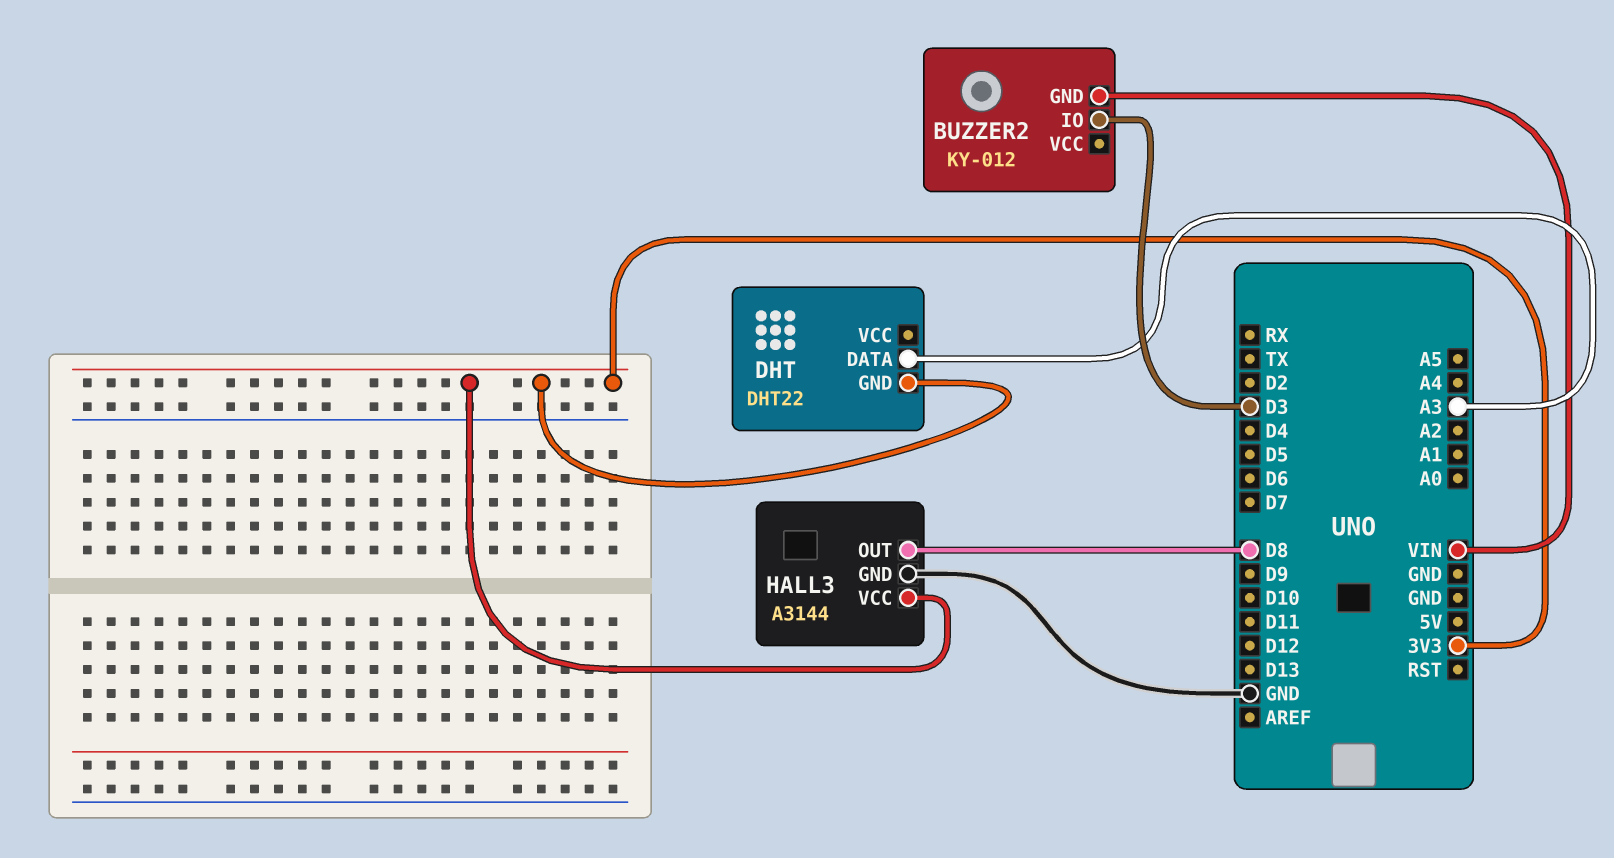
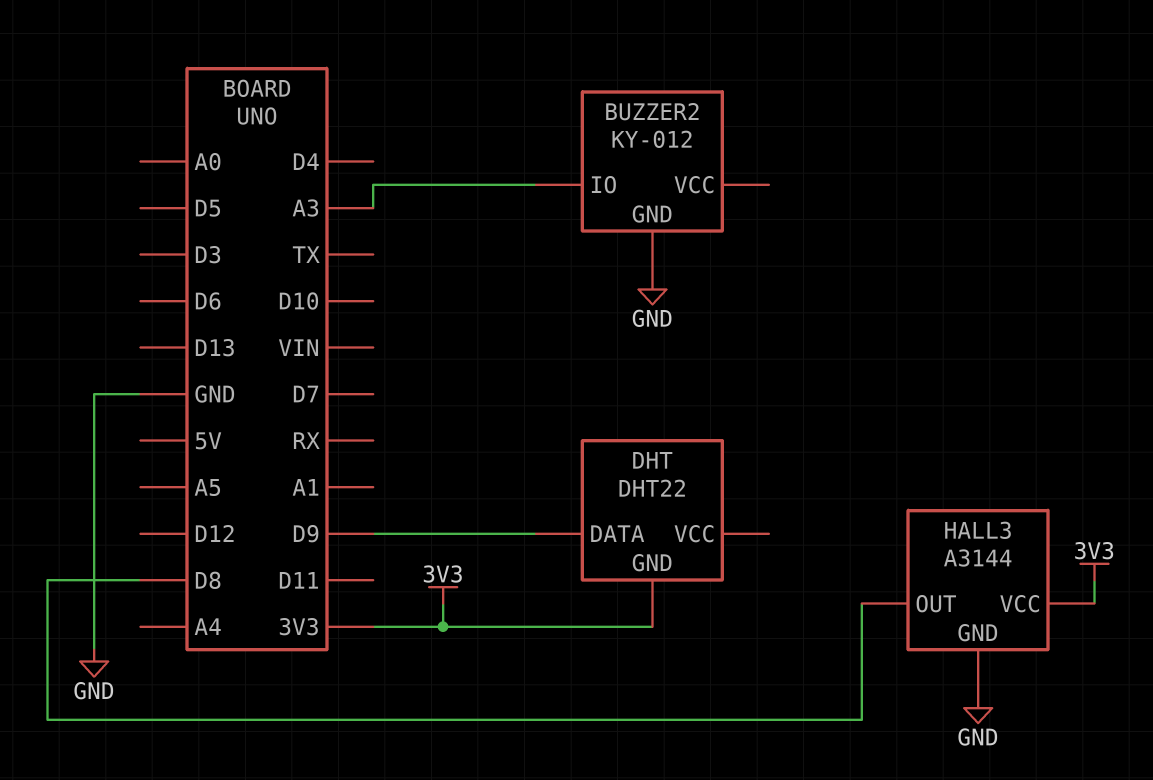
BUZZER2 pin GND: VIN -> GND
BUZZER2 pin IO: D3 -> A3
DHT pin DATA: A3 -> D9

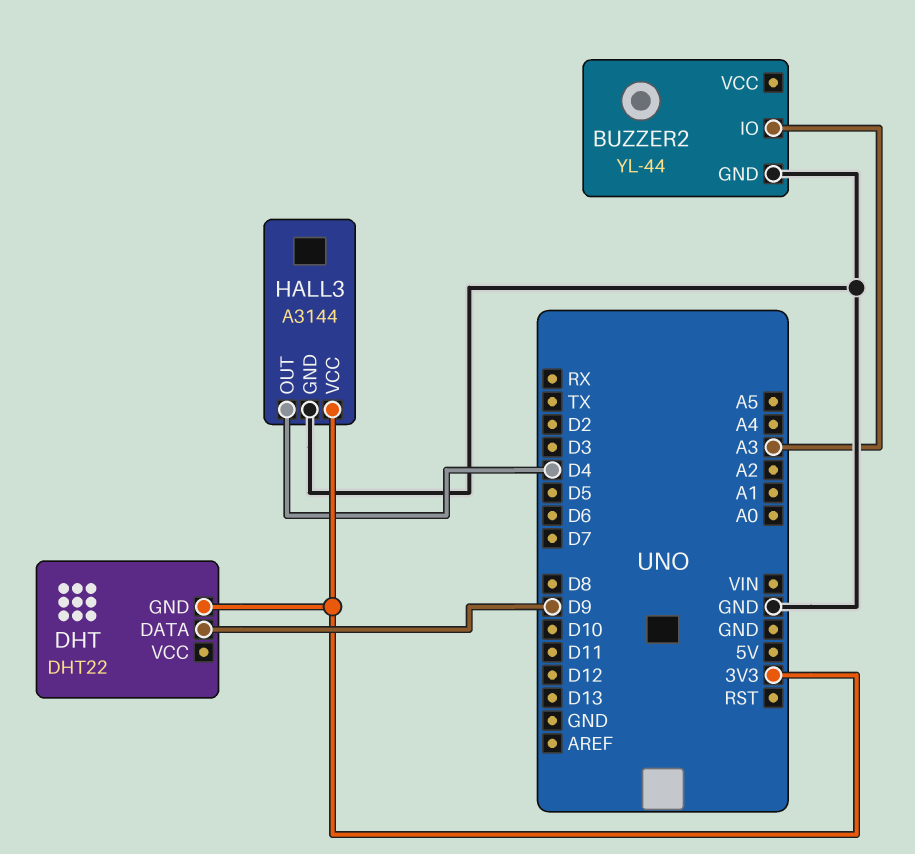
BUZZER2: KY-012 -> YL-44
HALL3 pin OUT: D8 -> D4

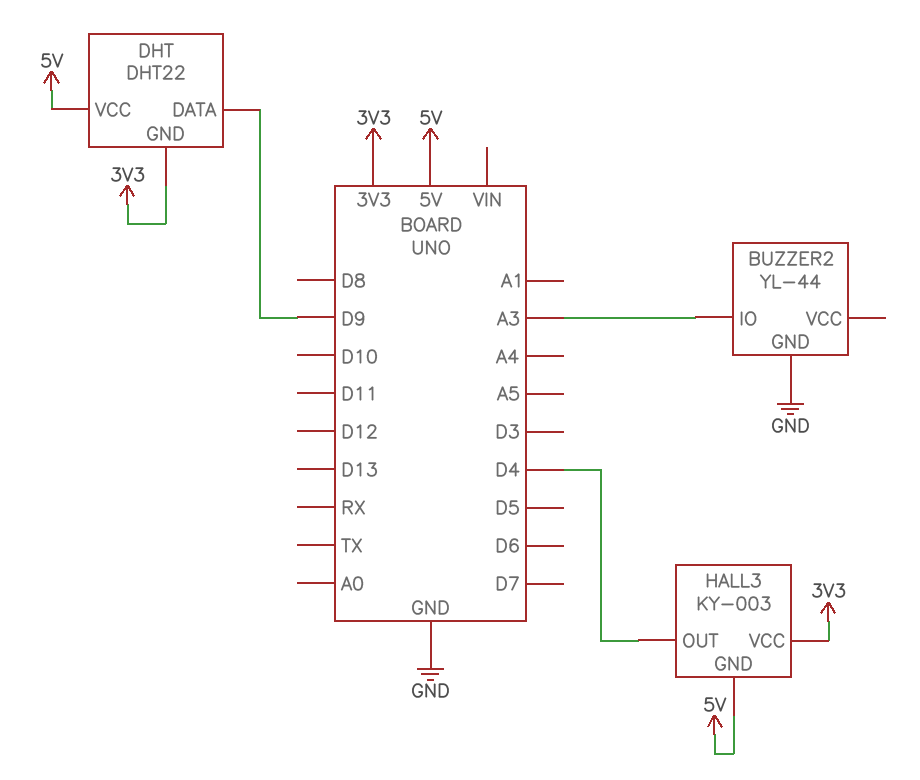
DHT pin VCC: none -> 5V
HALL3: A3144 -> KY-003
HALL3 pin GND: GND -> 5V

